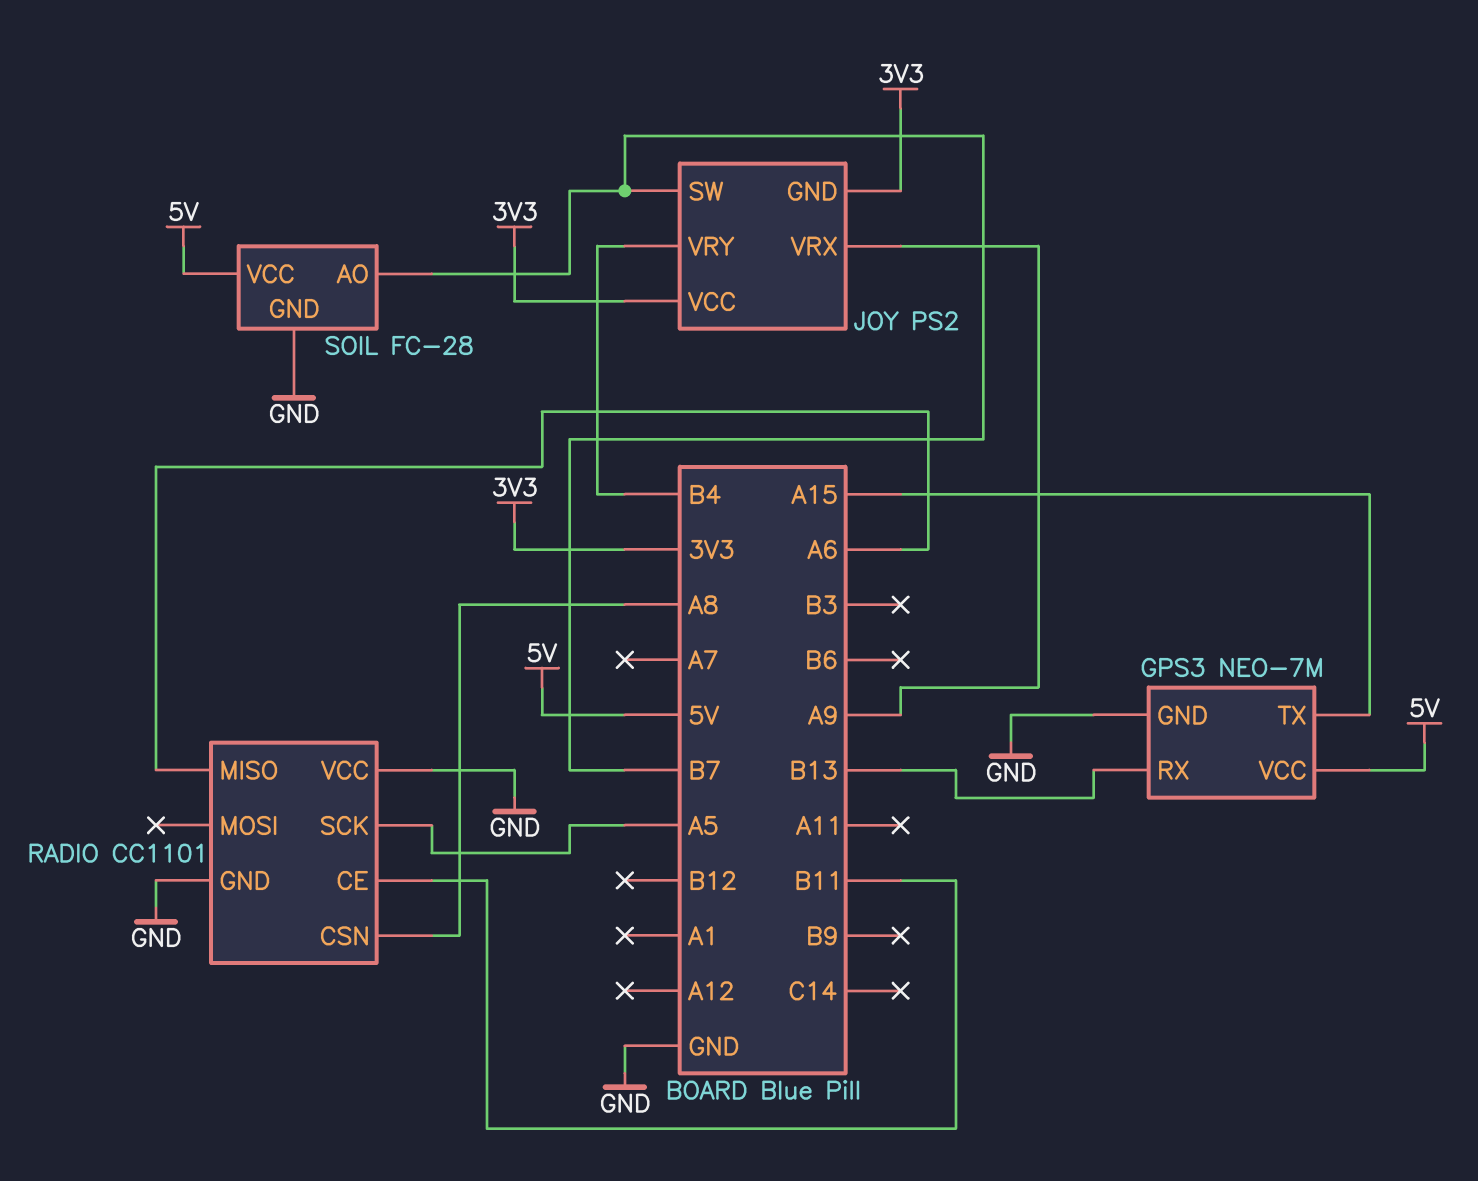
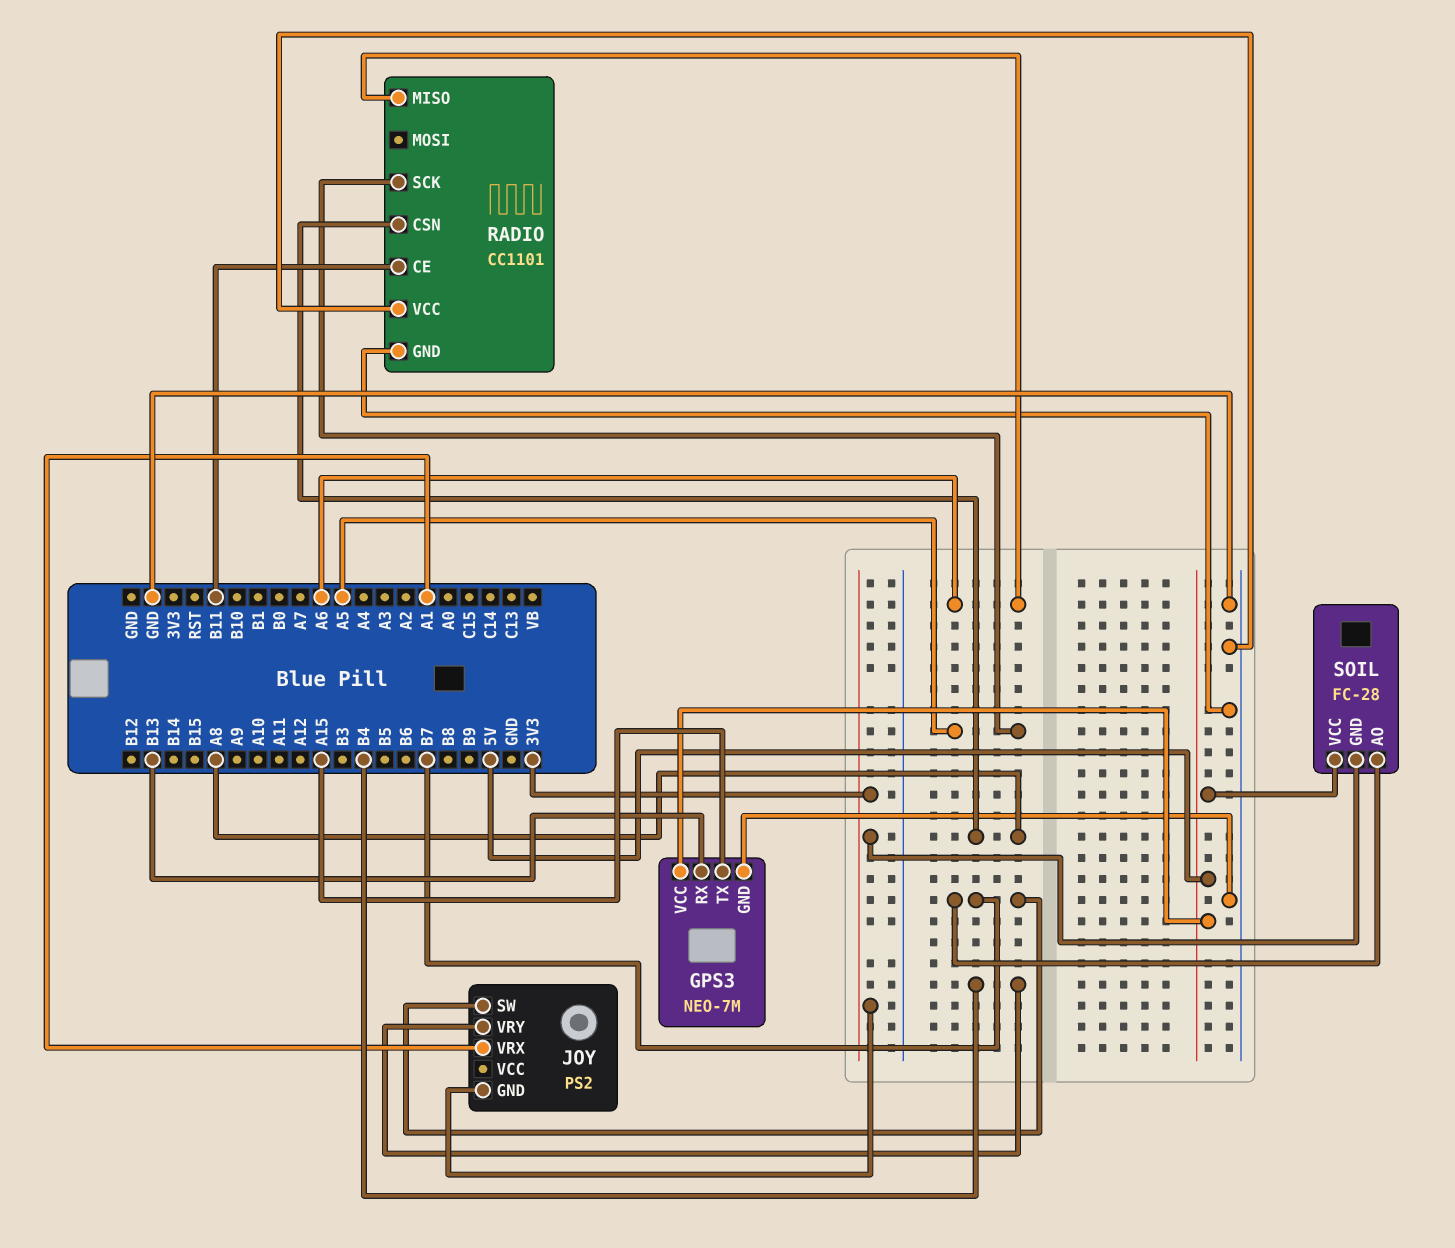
JOY pin VCC: 3V3 -> none
JOY pin VRX: A9 -> A1
SOIL pin GND: GND -> 3V3

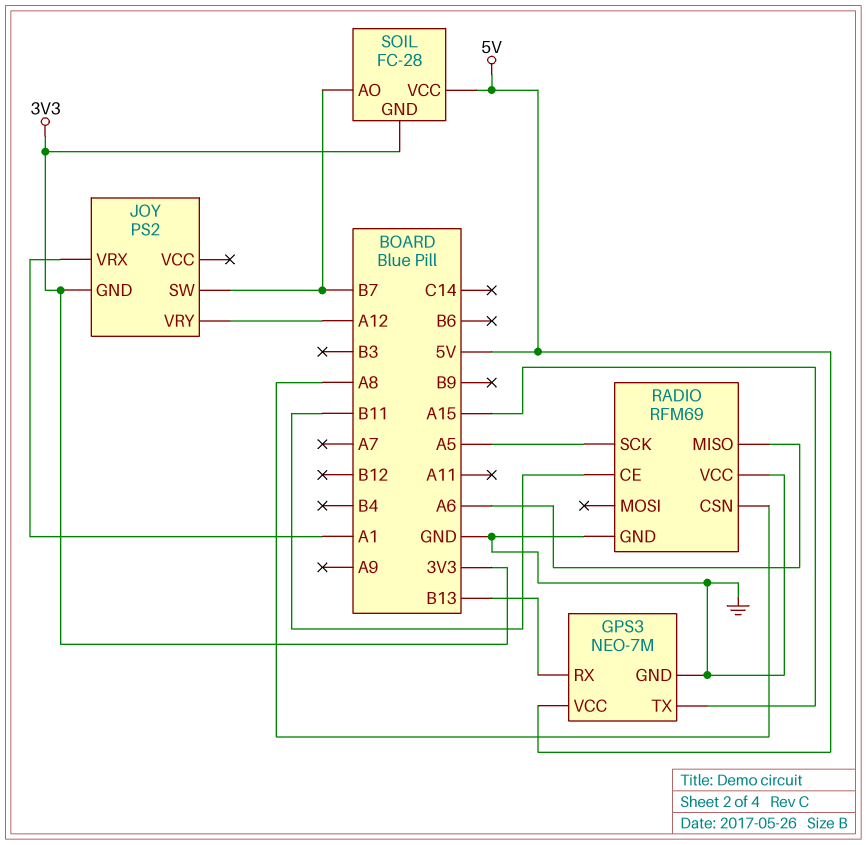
JOY pin VRY: B4 -> A12
RADIO: CC1101 -> RFM69

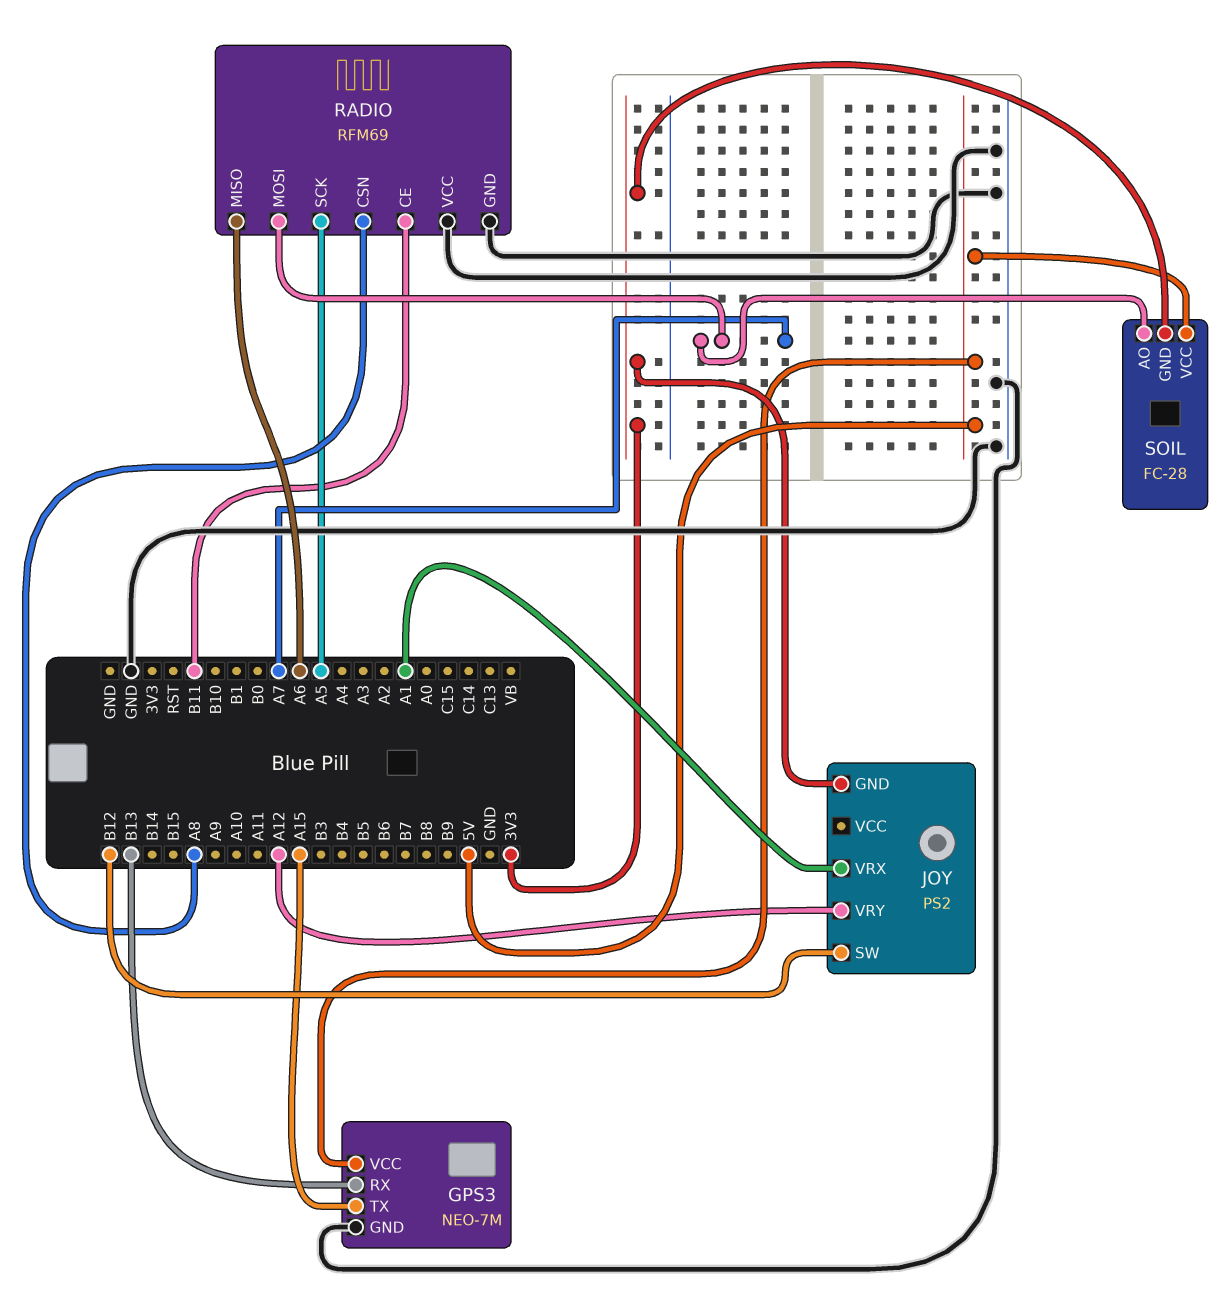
JOY pin SW: B7 -> B12
RADIO pin MOSI: none -> A7
SOIL pin AO: B7 -> A7

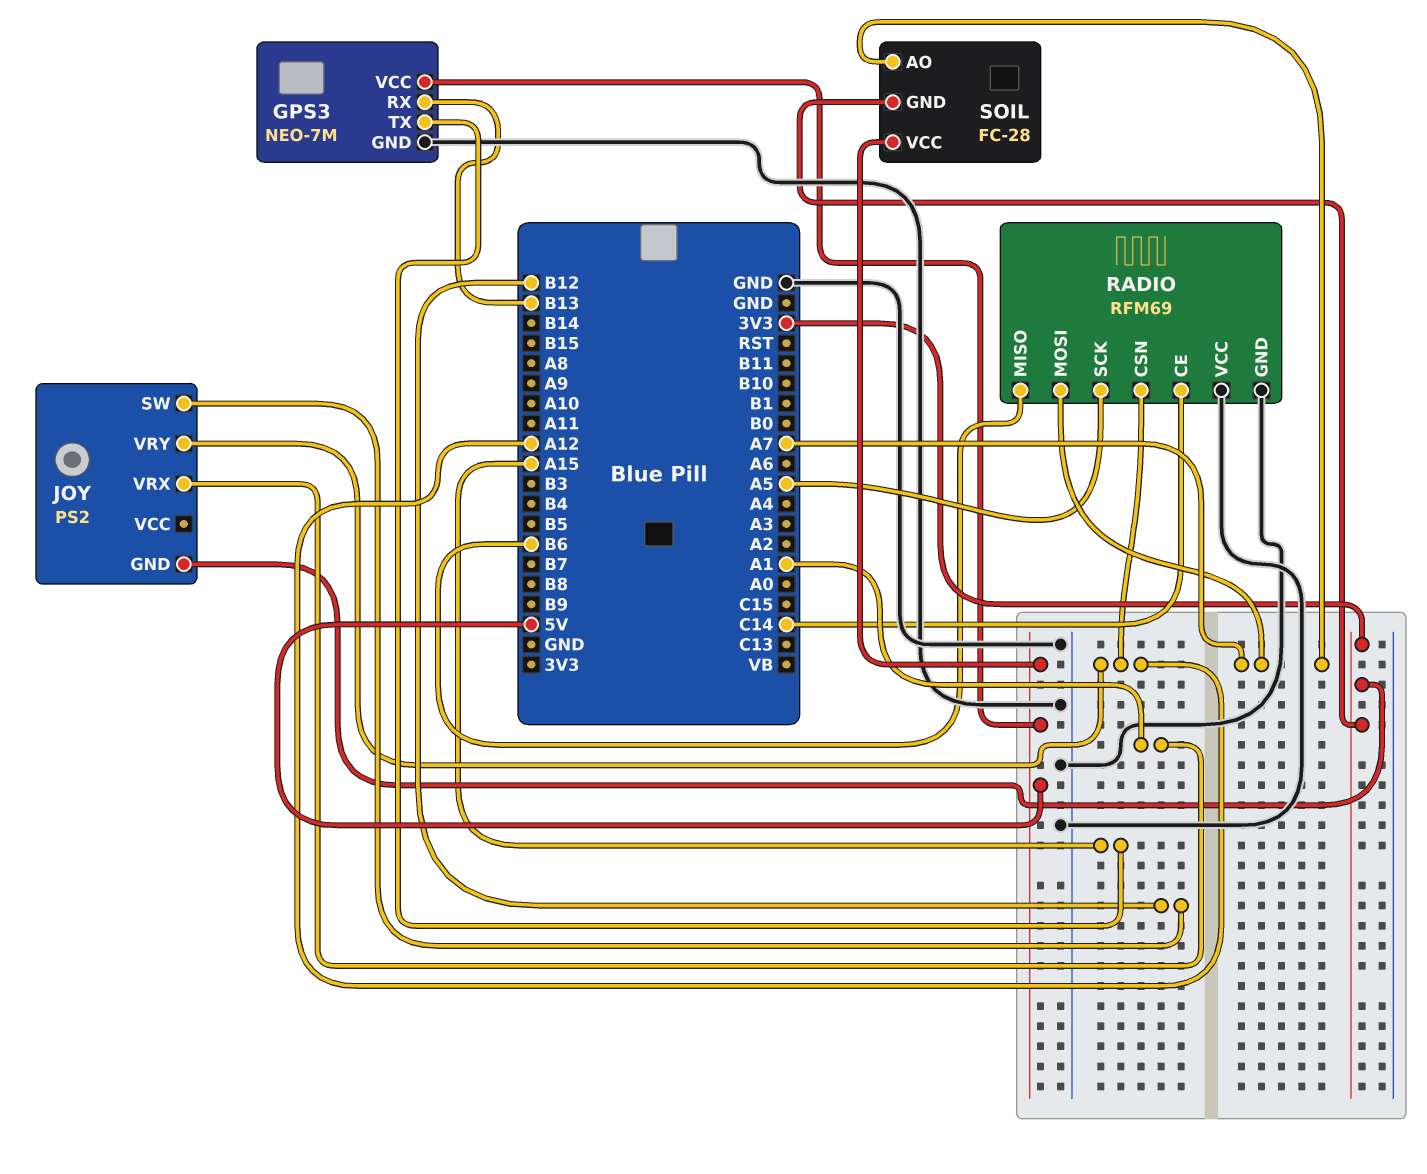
RADIO pin CE: B11 -> C14
RADIO pin CSN: A8 -> A12
RADIO pin MISO: A6 -> B6

